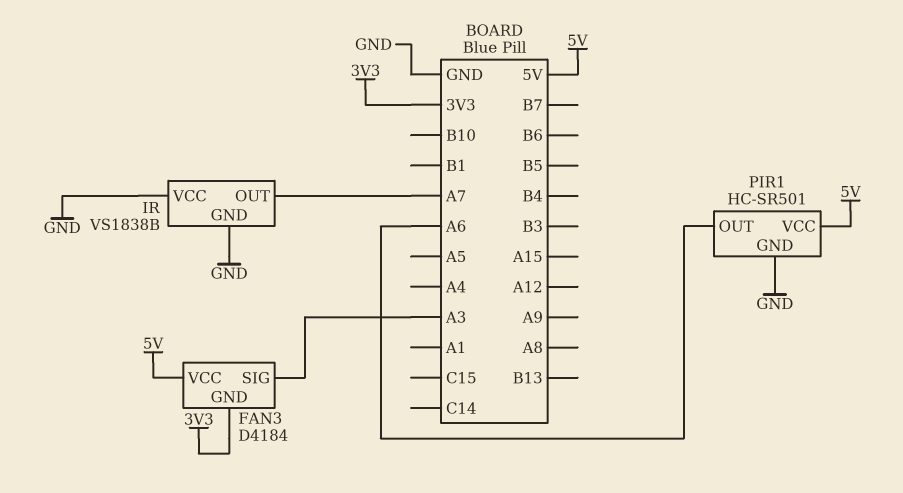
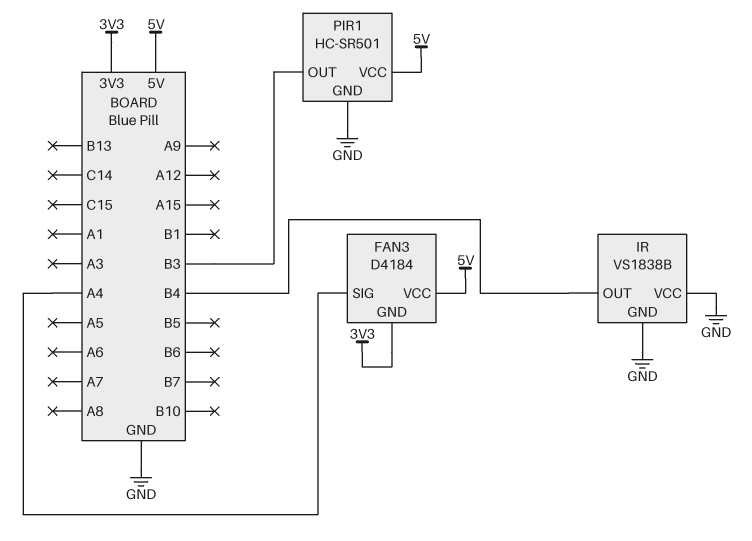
FAN3 pin SIG: A3 -> A4
IR pin OUT: A7 -> B4
PIR1 pin OUT: A6 -> B3

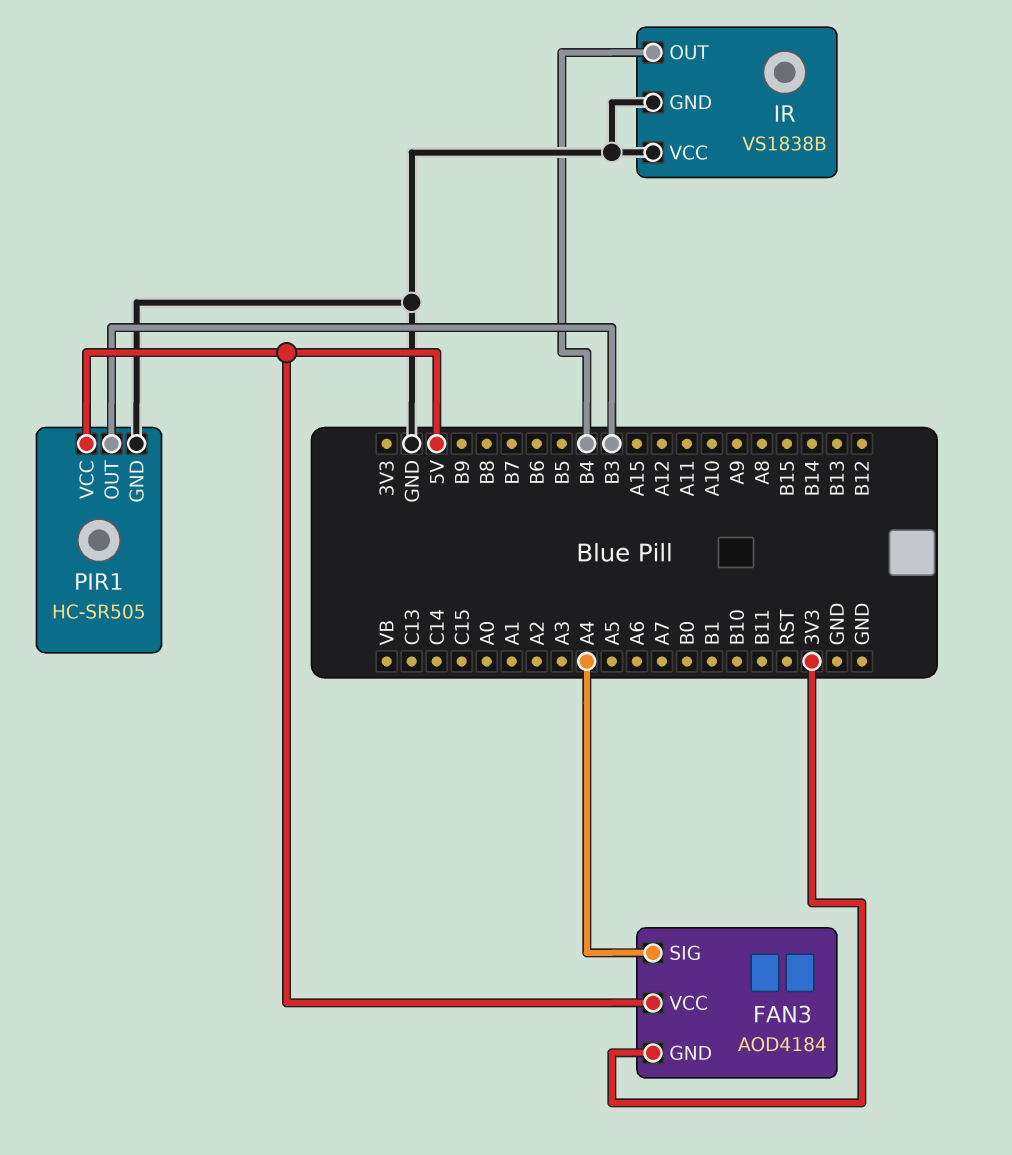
FAN3: D4184 -> AOD4184
PIR1: HC-SR501 -> HC-SR505

